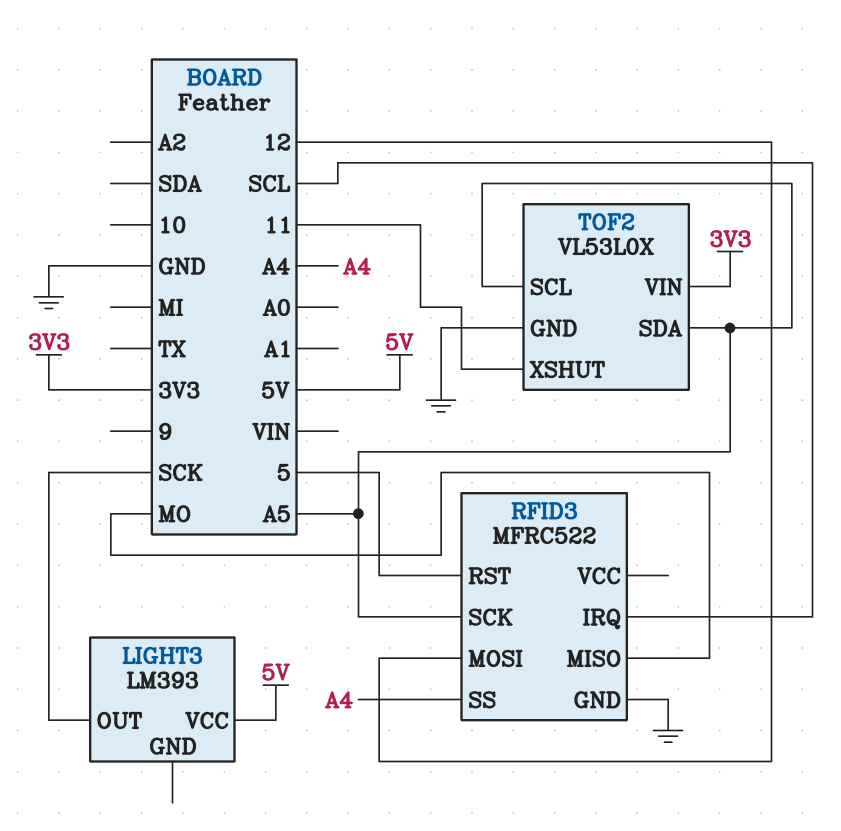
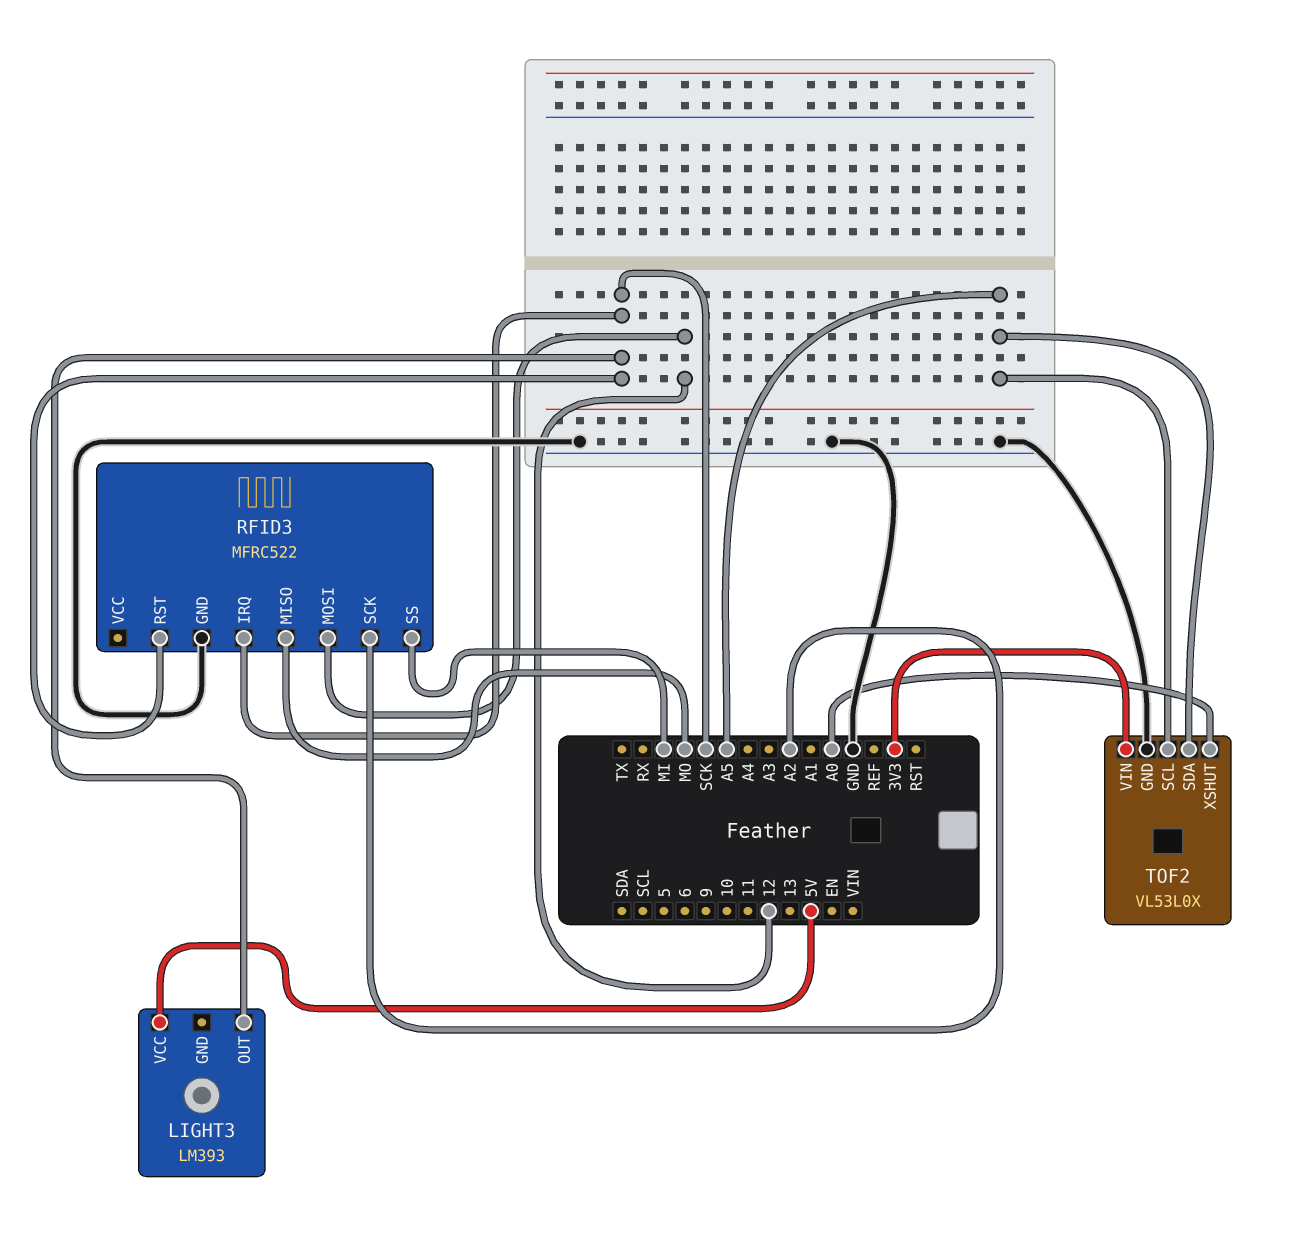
RFID3 pin IRQ: SCL -> SCK
RFID3 pin RST: 5 -> SCK
RFID3 pin SCK: A5 -> A2
RFID3 pin SS: A4 -> MI
TOF2 pin XSHUT: 11 -> A0

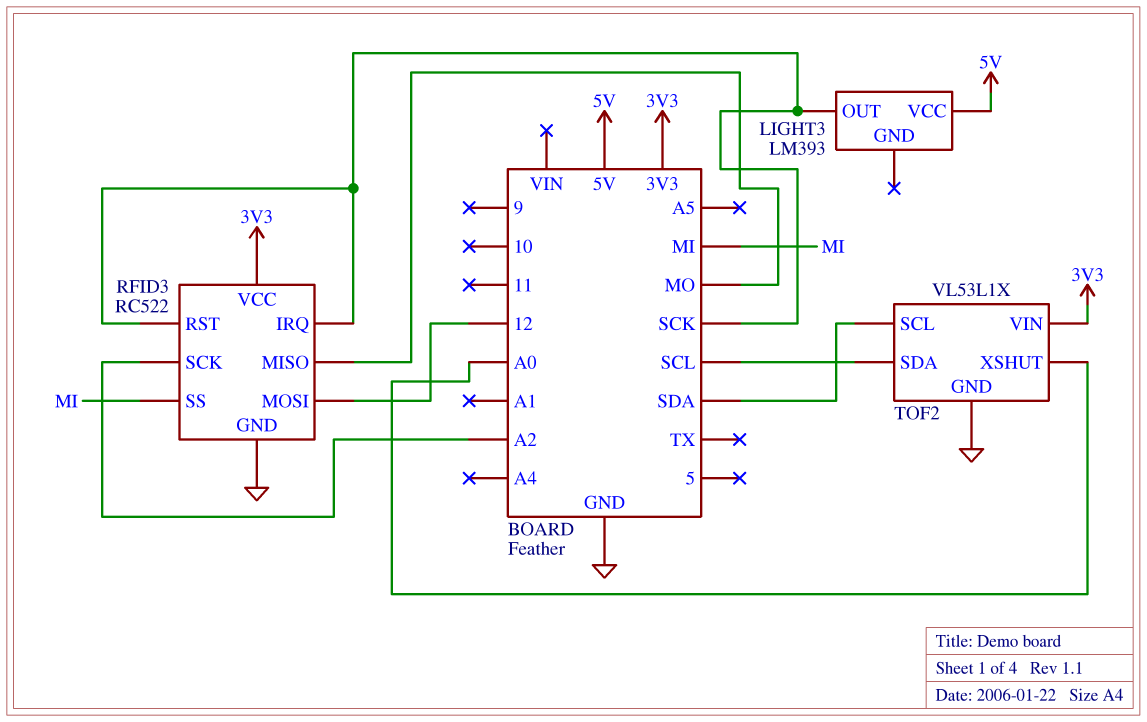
RFID3: MFRC522 -> RC522
RFID3 pin VCC: none -> 3V3
TOF2: VL53L0X -> VL53L1X
TOF2 pin SCL: A5 -> SDA
TOF2 pin SDA: A5 -> SCL

